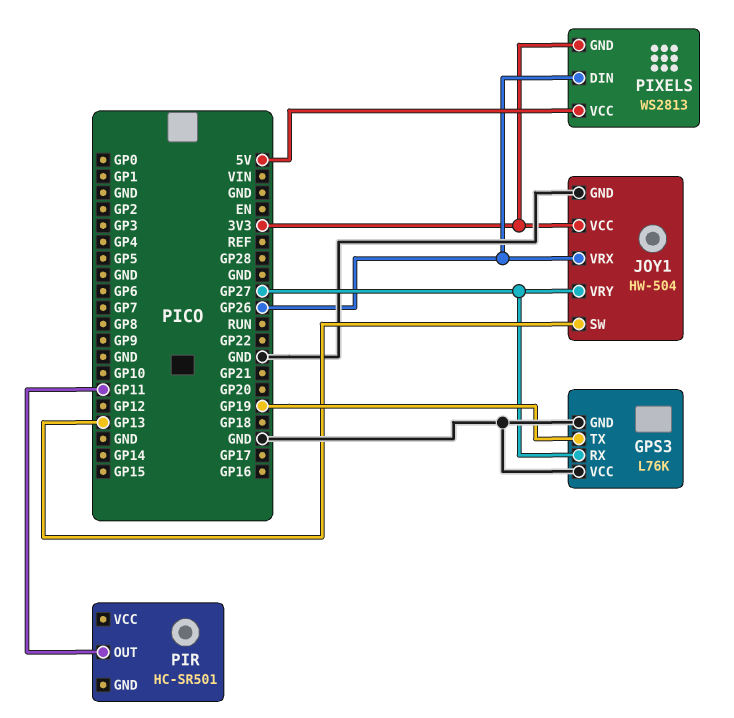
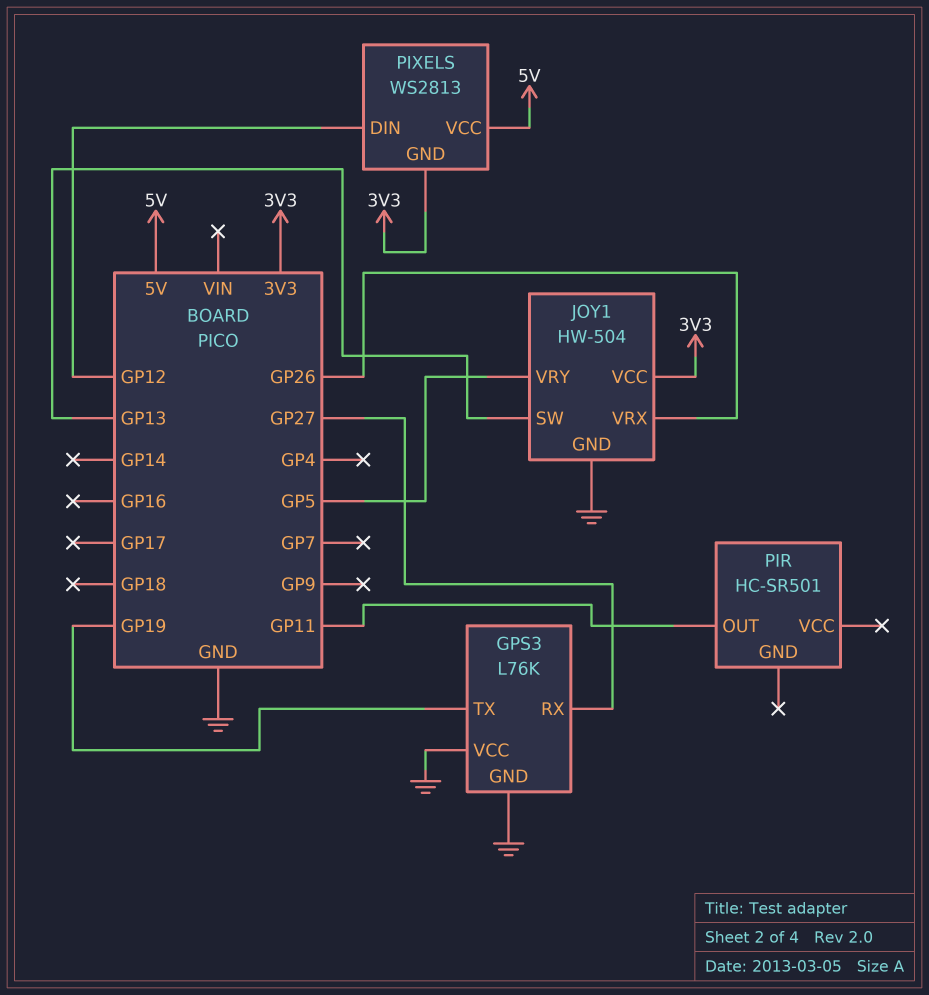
JOY1 pin VRY: GP27 -> GP5
PIXELS pin DIN: GP26 -> GP12

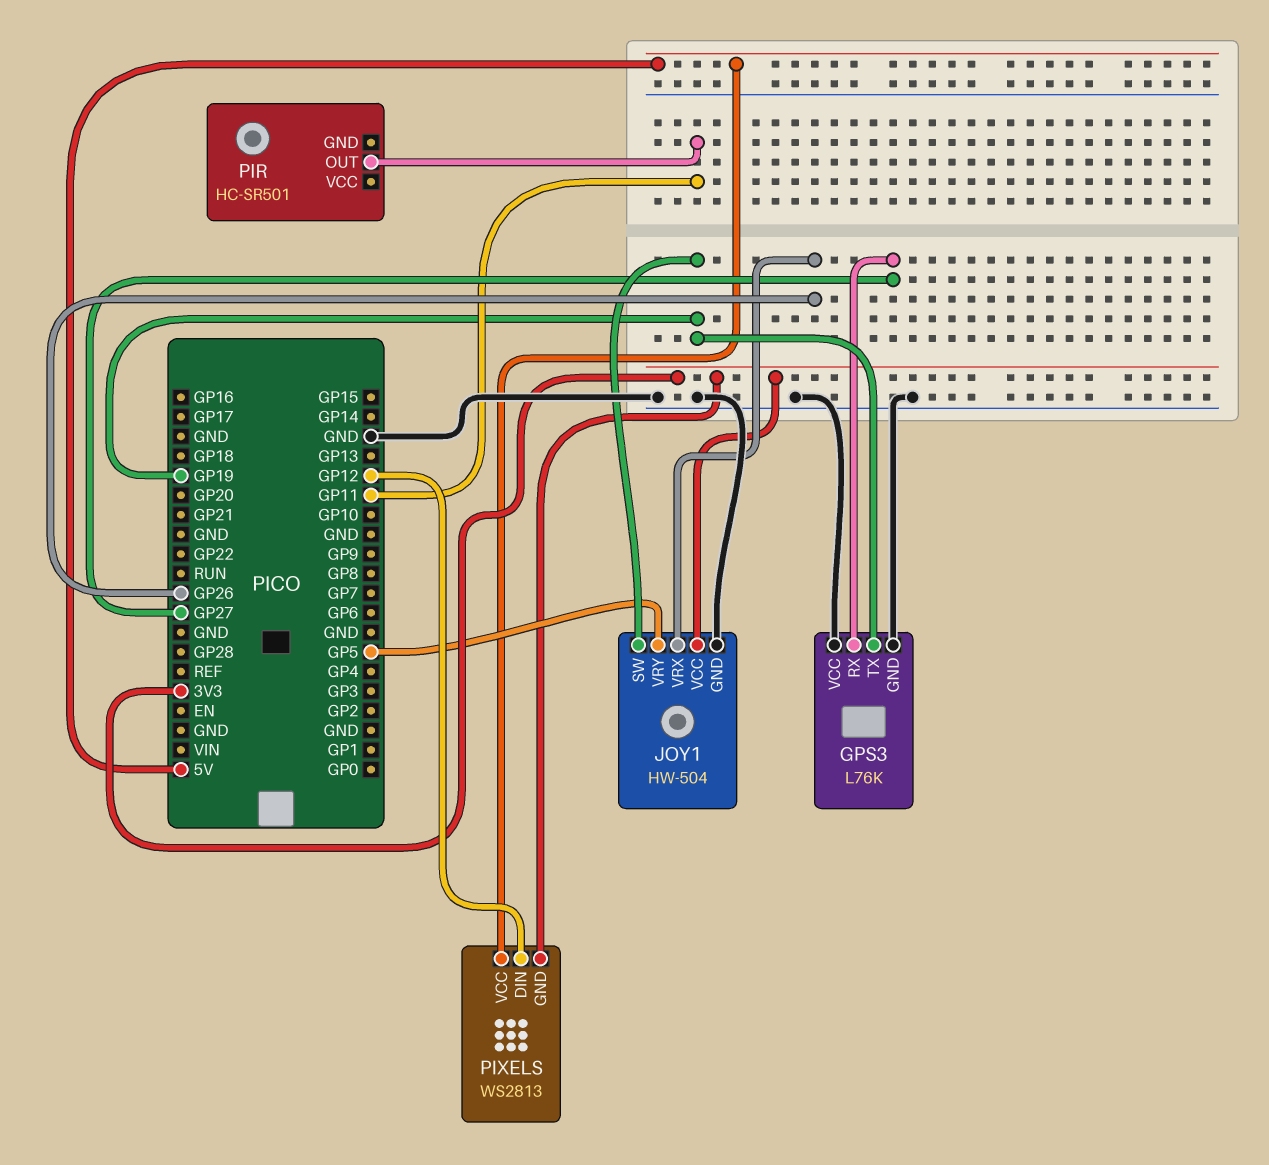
JOY1 pin SW: GP13 -> GP19

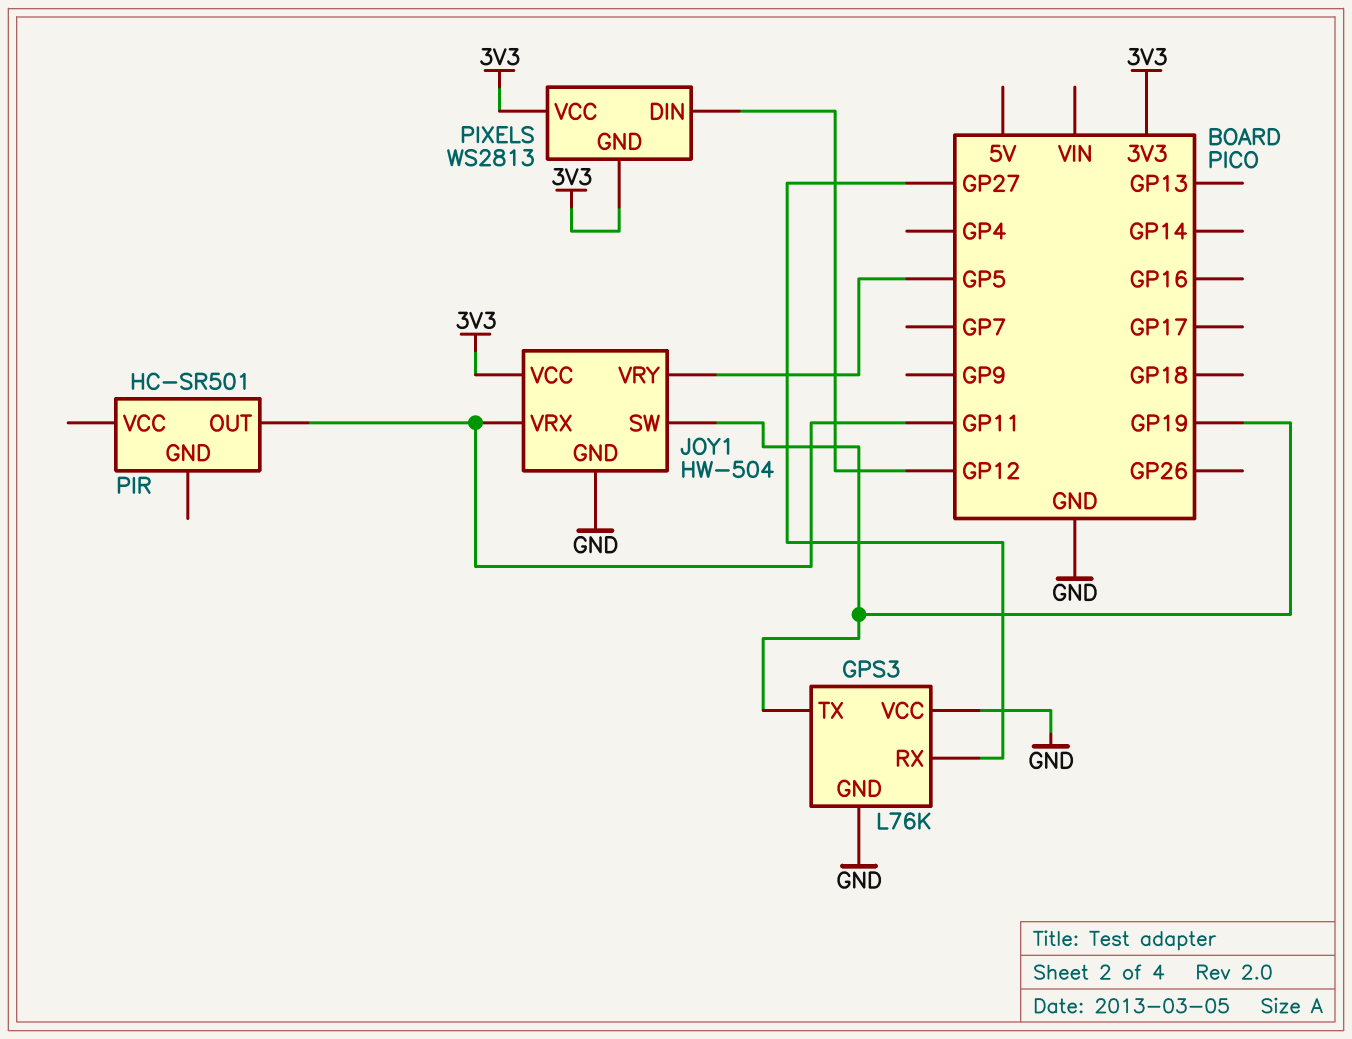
JOY1 pin VRX: GP26 -> GP11
PIXELS pin VCC: 5V -> 3V3

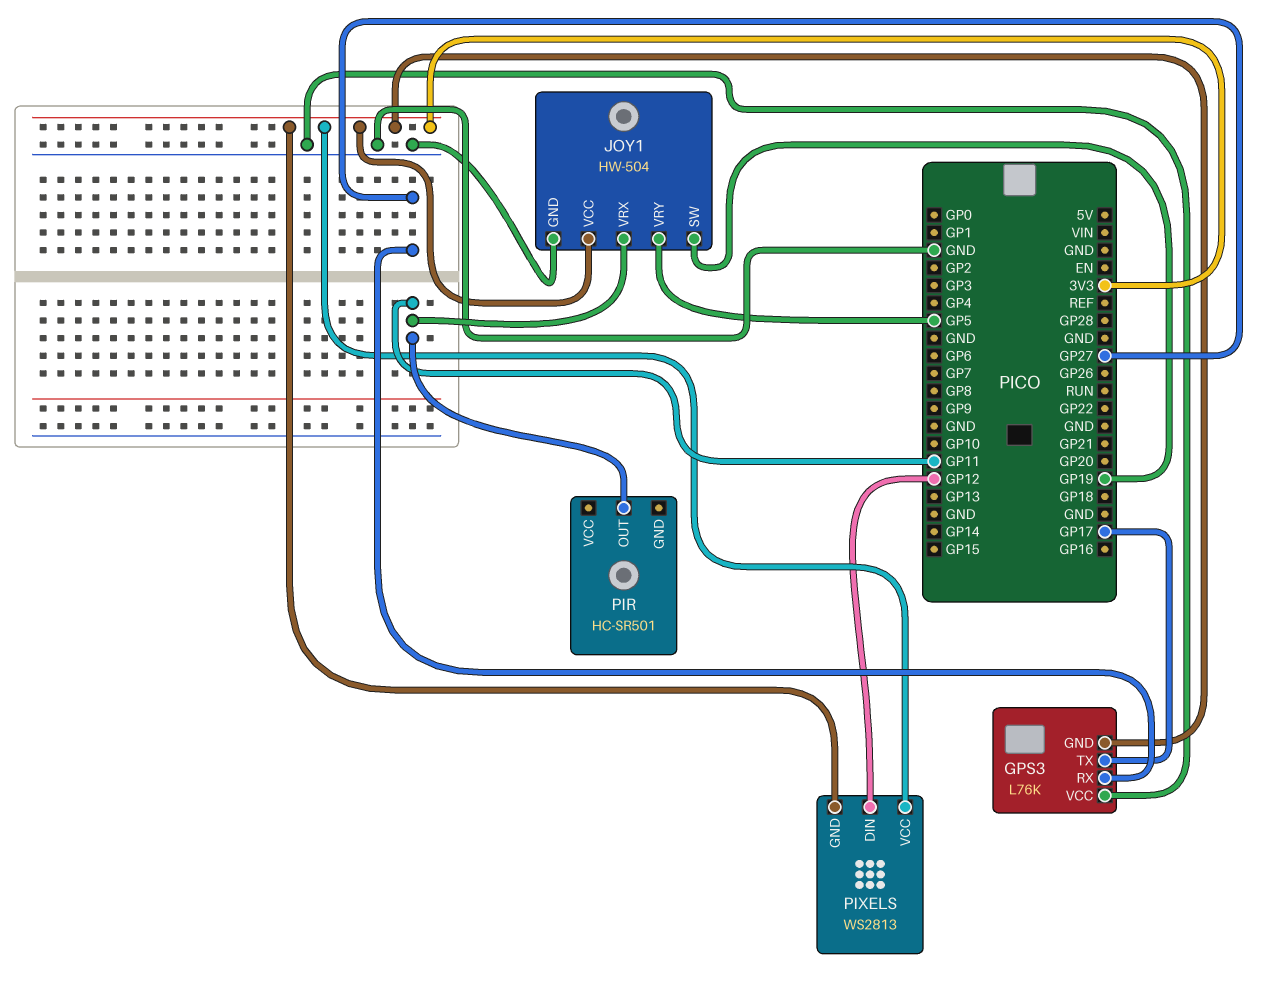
GPS3 pin GND: GND -> 3V3
GPS3 pin TX: GP19 -> GP17

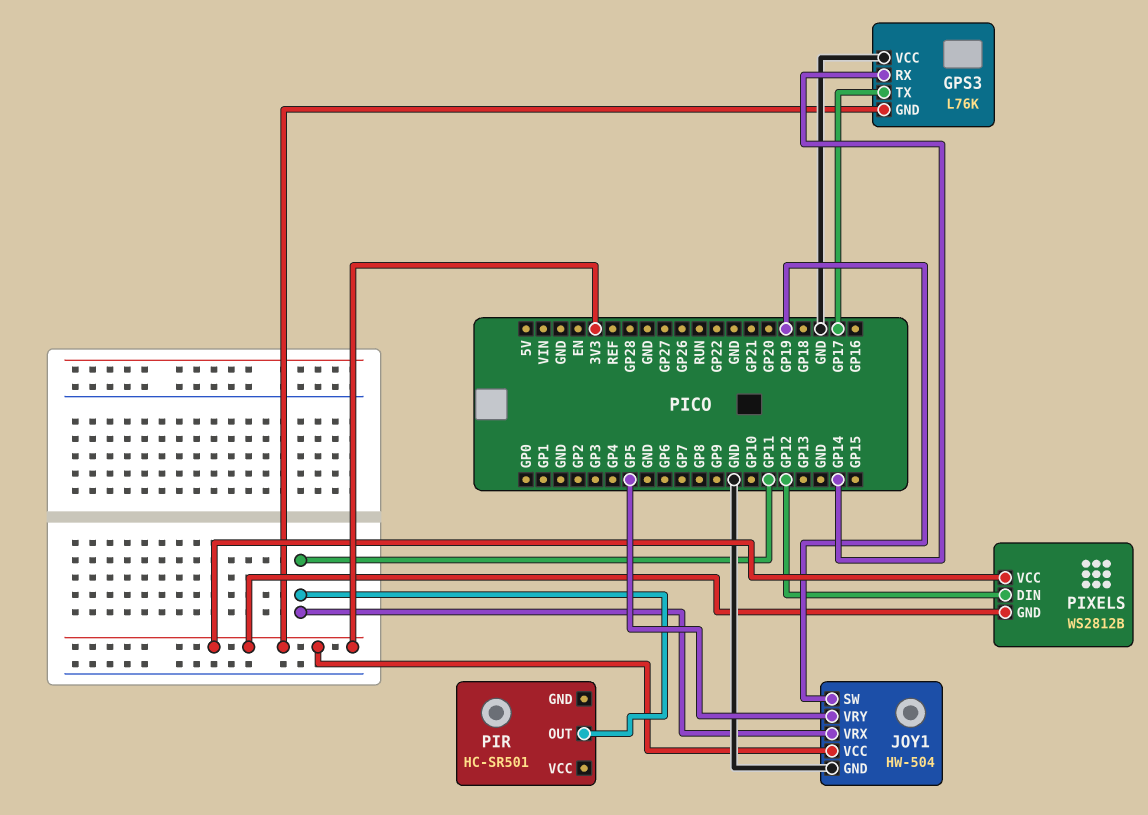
GPS3 pin RX: GP27 -> GP14
PIXELS: WS2813 -> WS2812B

